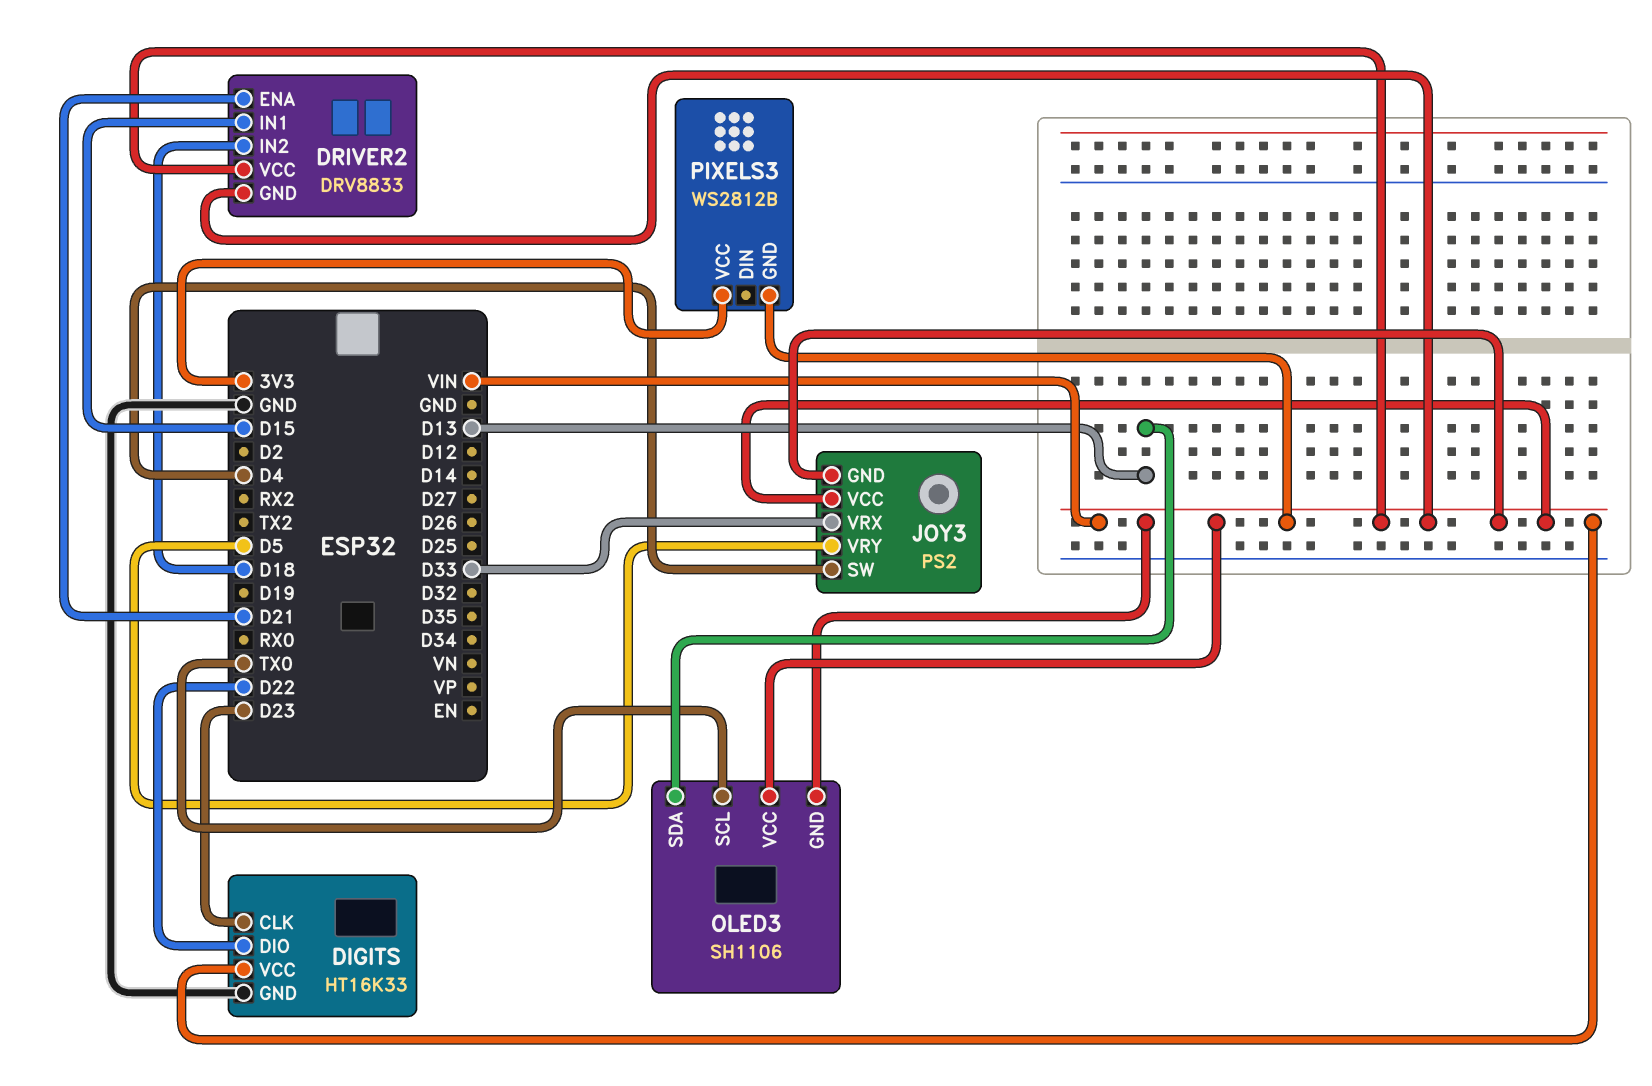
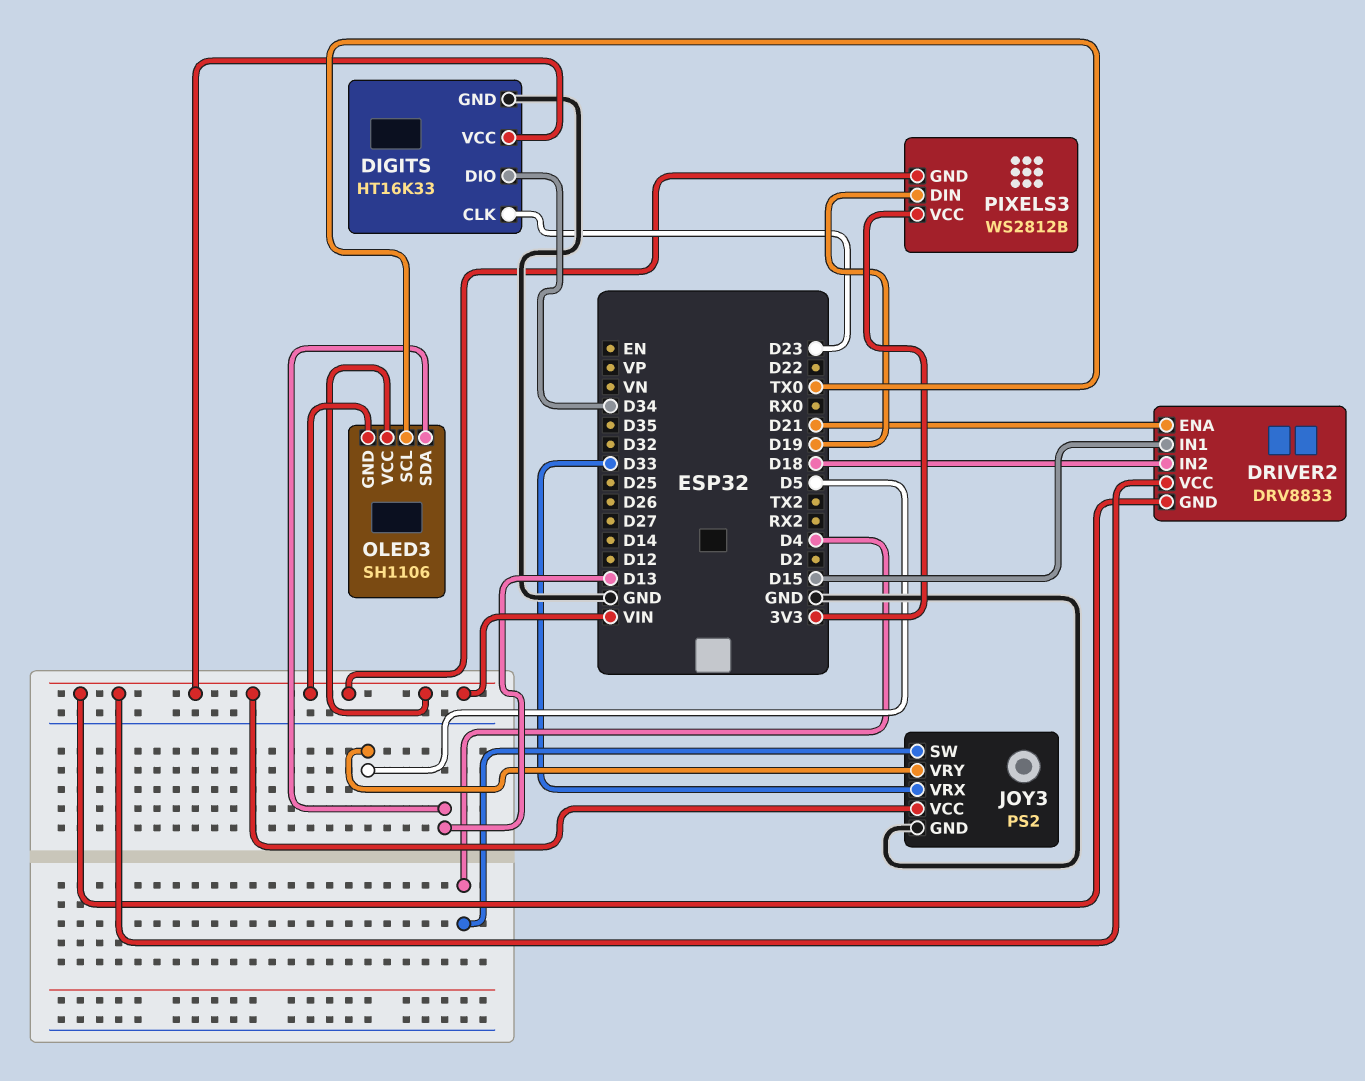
DIGITS pin DIO: D22 -> D34
JOY3 pin GND: VIN -> GND
PIXELS3 pin DIN: none -> D19

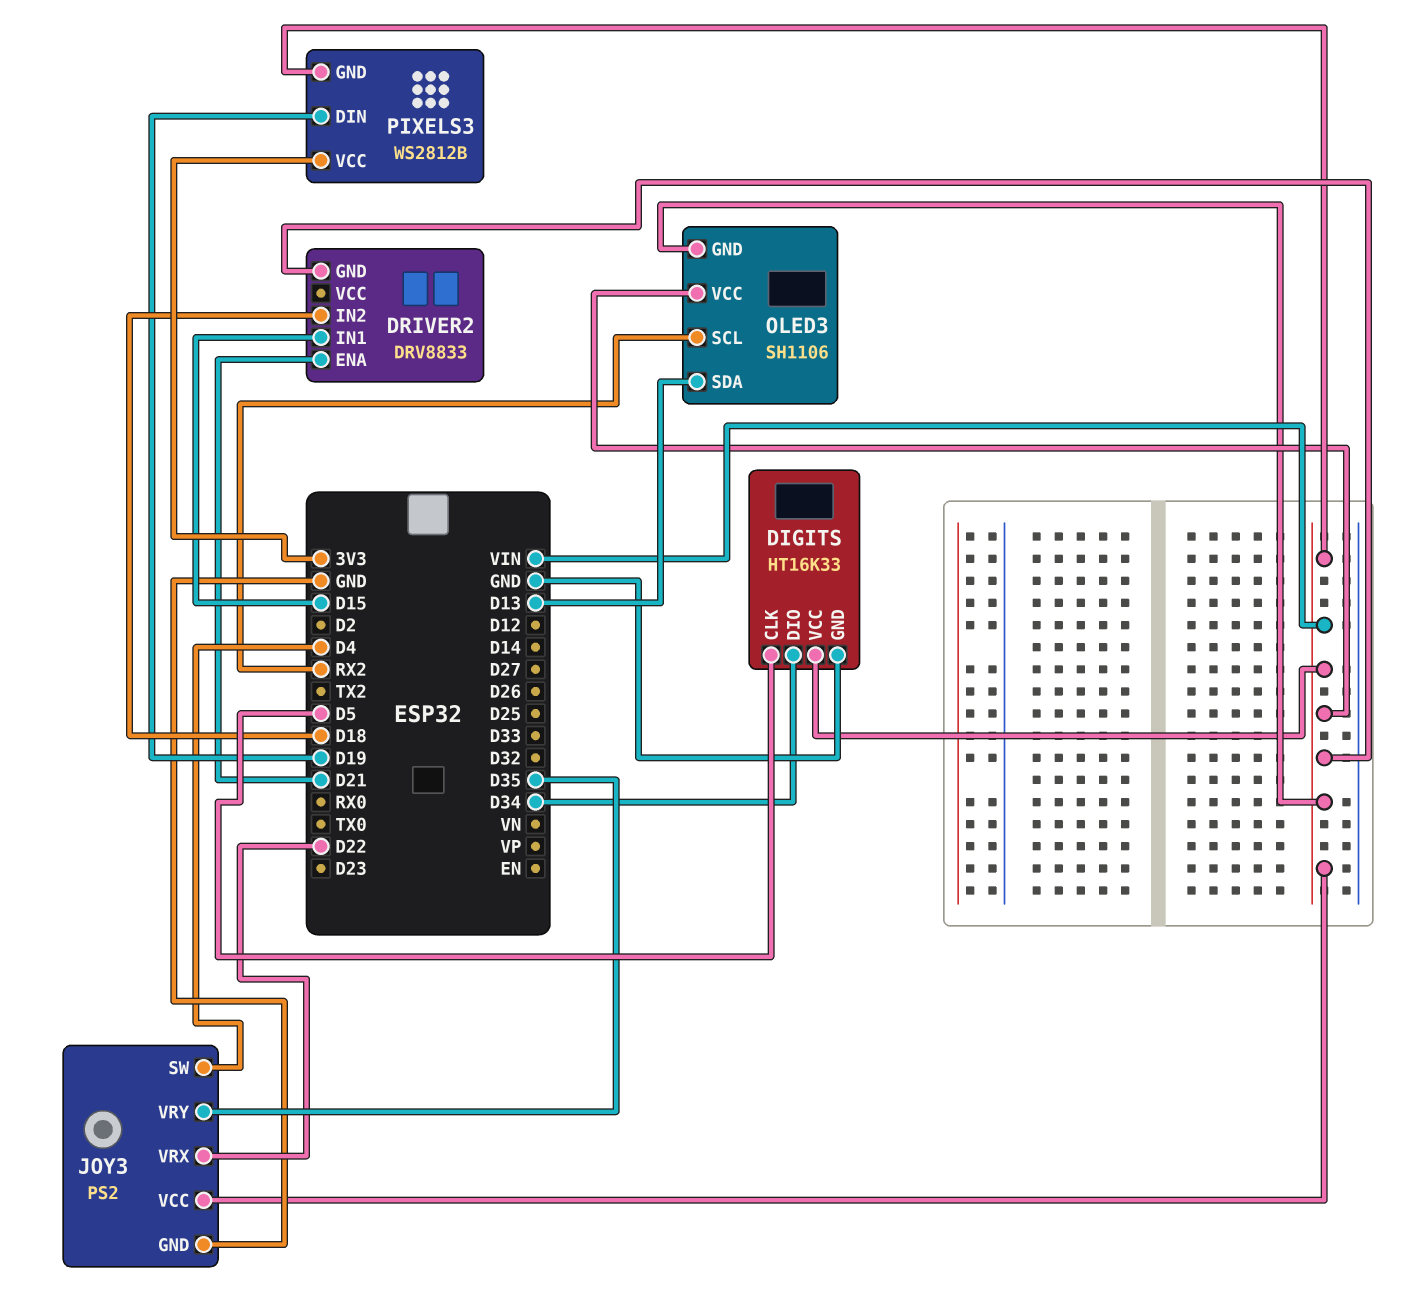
DIGITS pin CLK: D23 -> D5
DRIVER2 pin VCC: VIN -> none
JOY3 pin VRX: D33 -> D22
JOY3 pin VRY: D5 -> D35
OLED3 pin SCL: TX0 -> RX2

